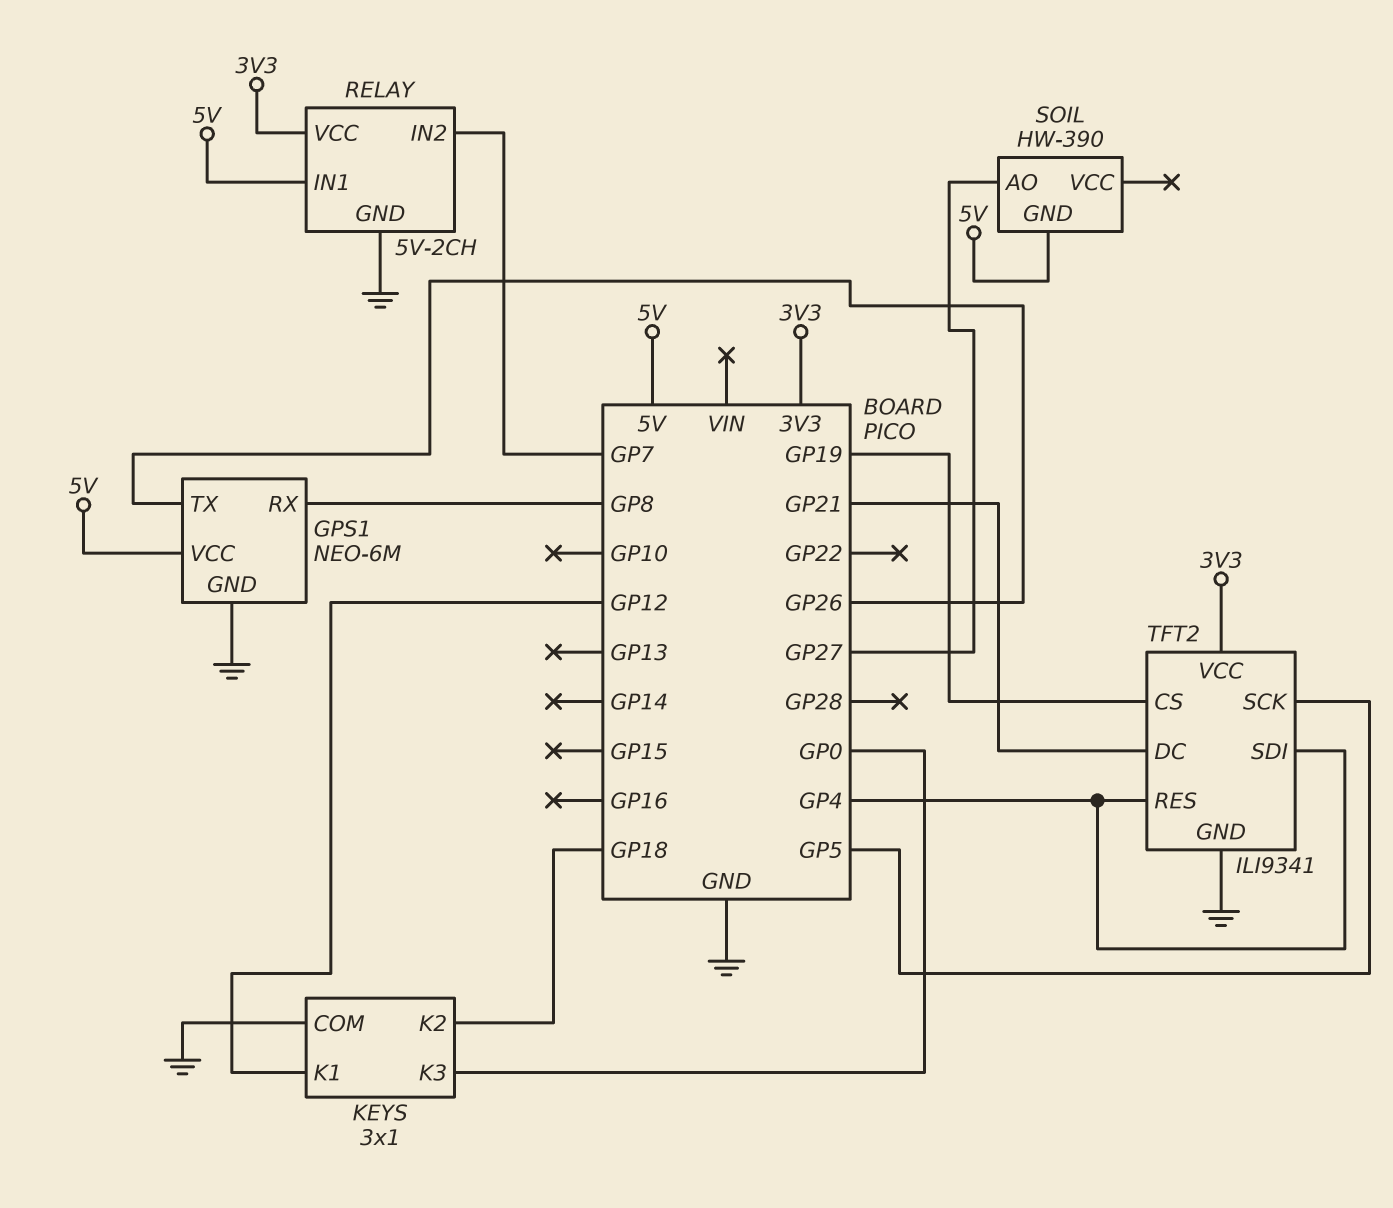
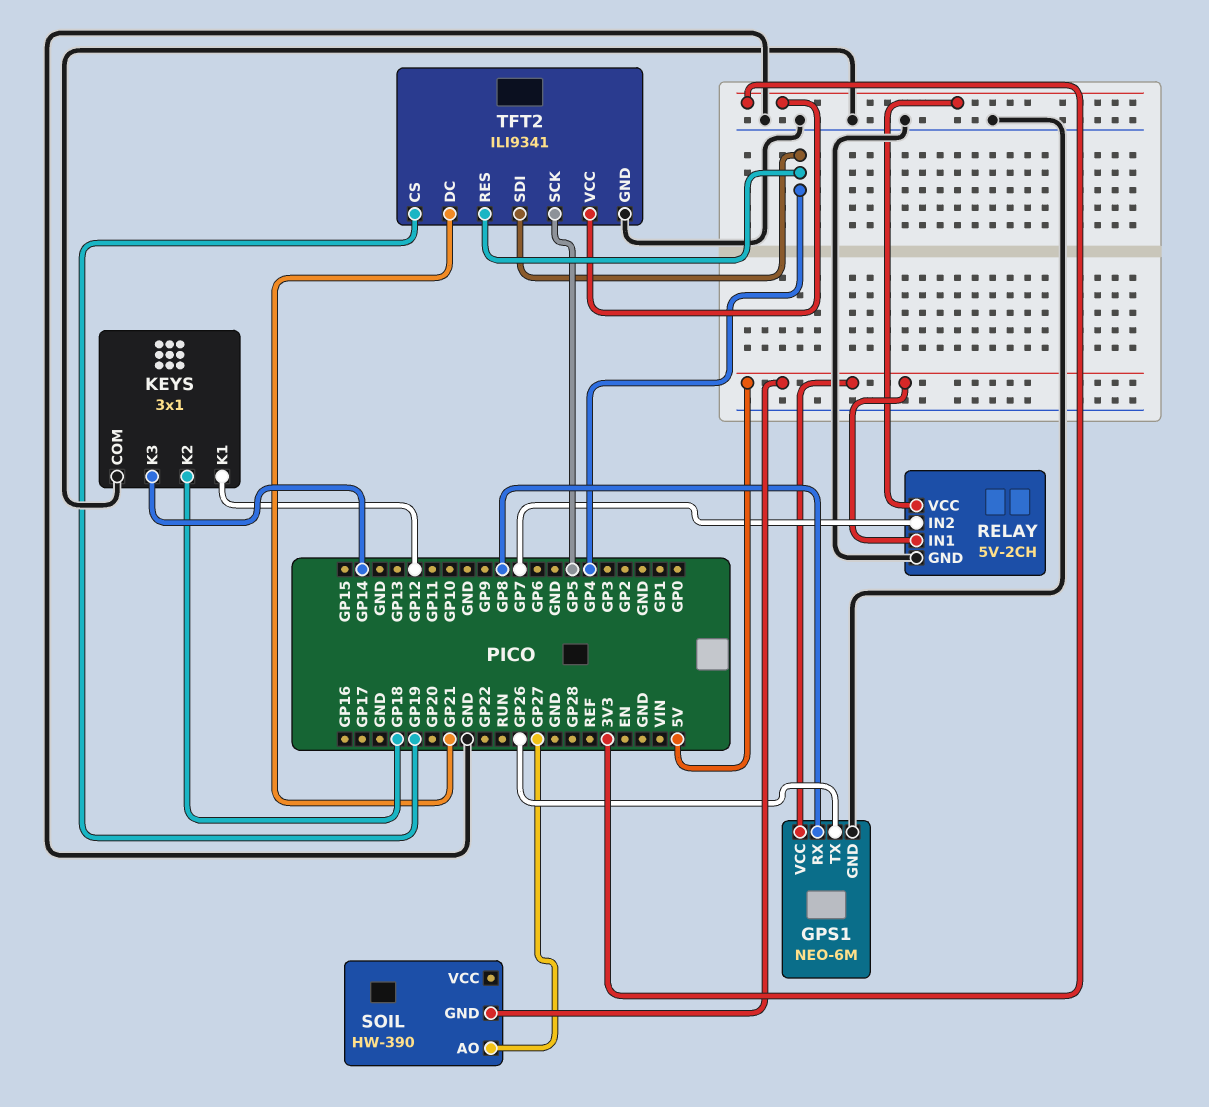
KEYS pin K3: GP0 -> GP14

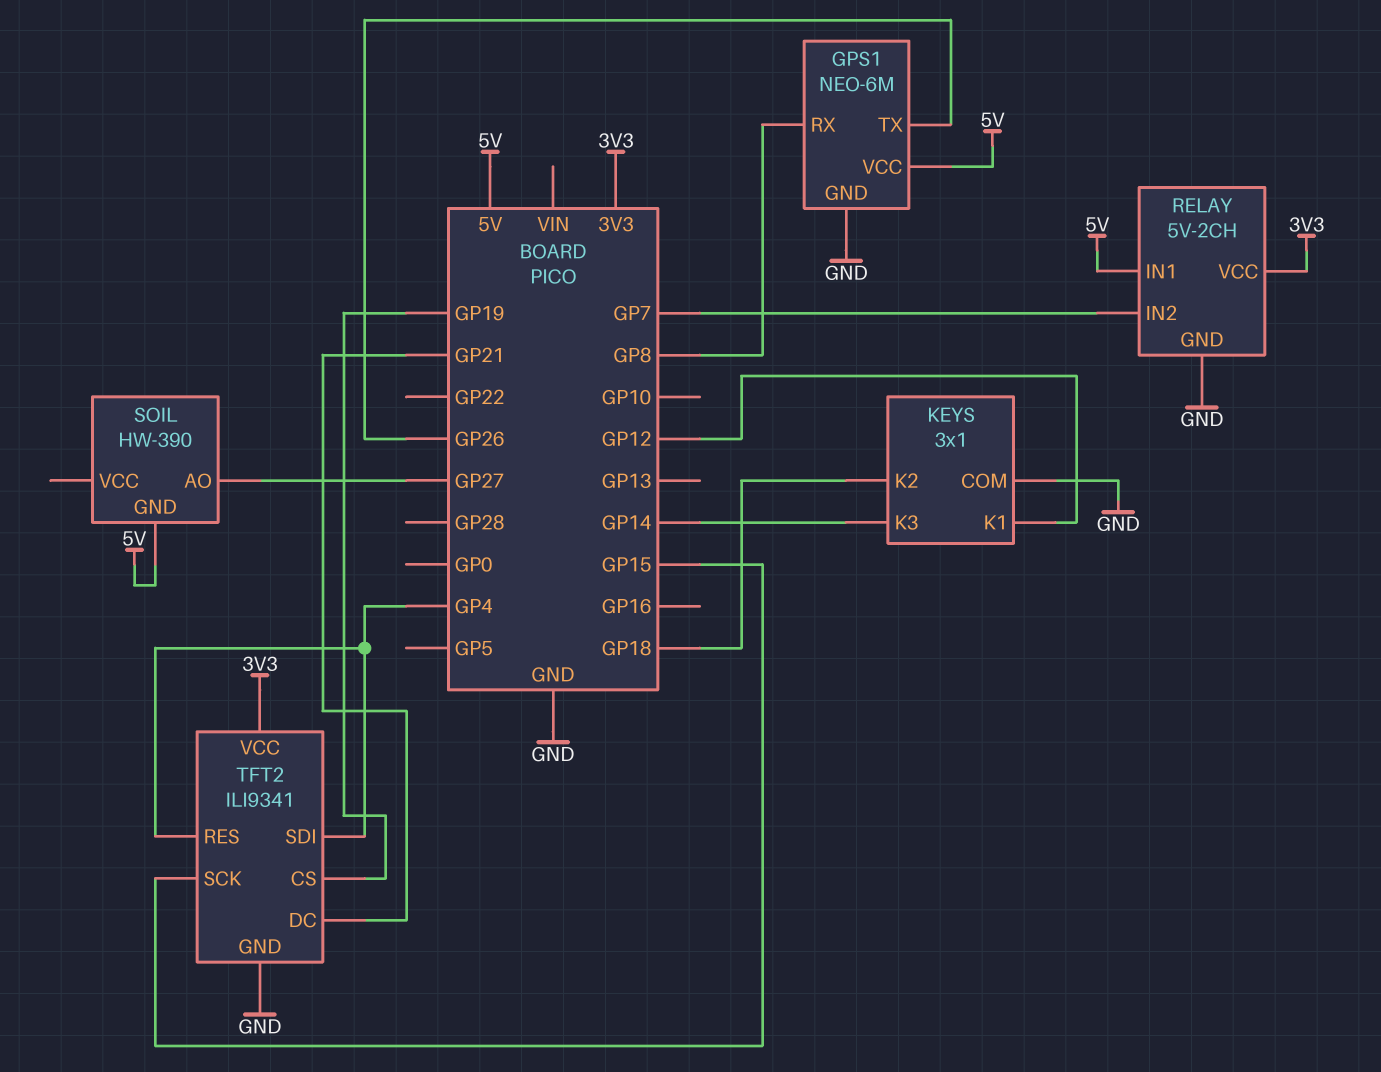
TFT2 pin SCK: GP5 -> GP15

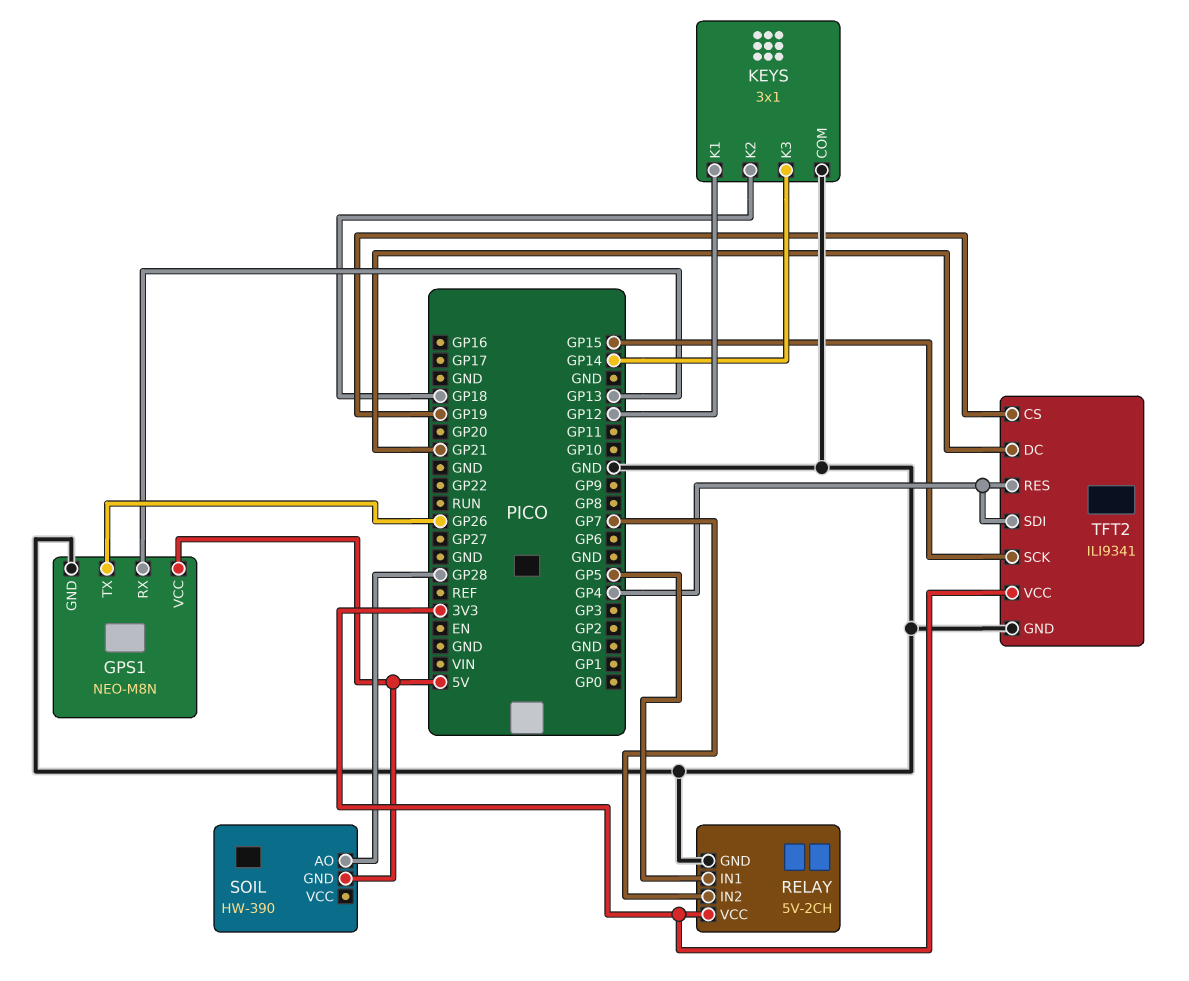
GPS1: NEO-6M -> NEO-M8N
GPS1 pin RX: GP8 -> GP13
RELAY pin IN1: 5V -> GP5
SOIL pin AO: GP27 -> GP28

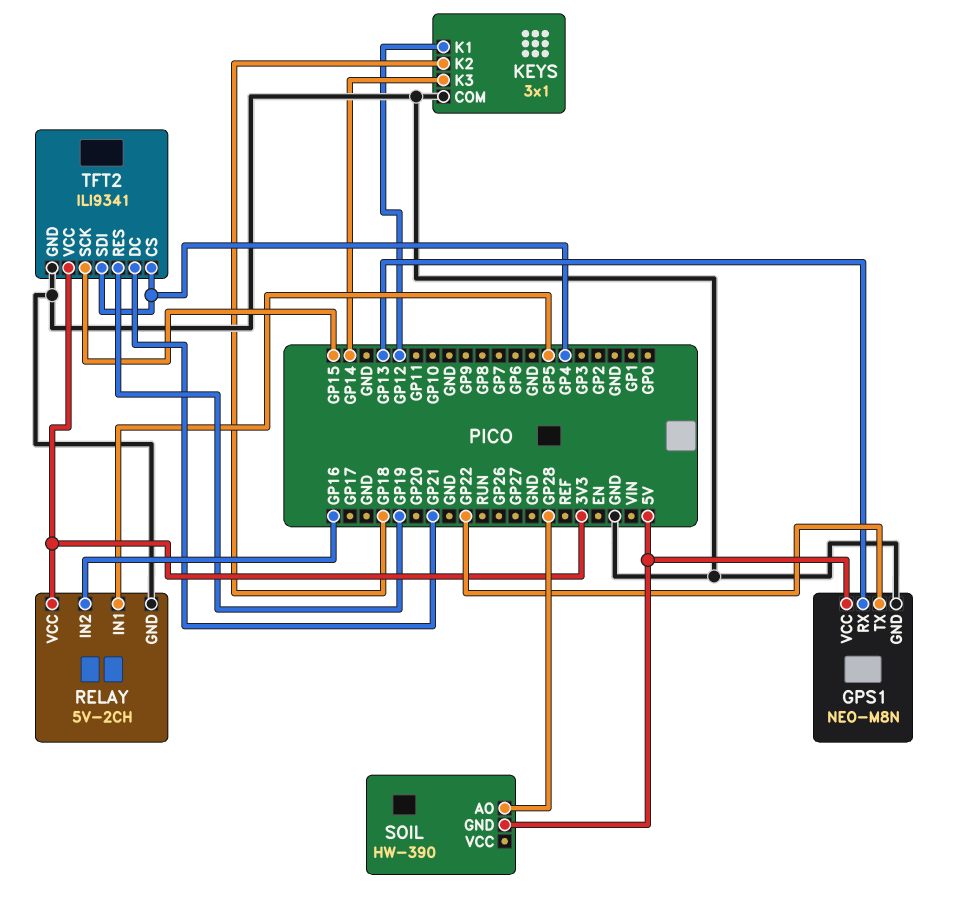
GPS1 pin TX: GP26 -> GP22
RELAY pin IN2: GP7 -> GP16
TFT2 pin CS: GP19 -> GP4
TFT2 pin RES: GP4 -> GP19

